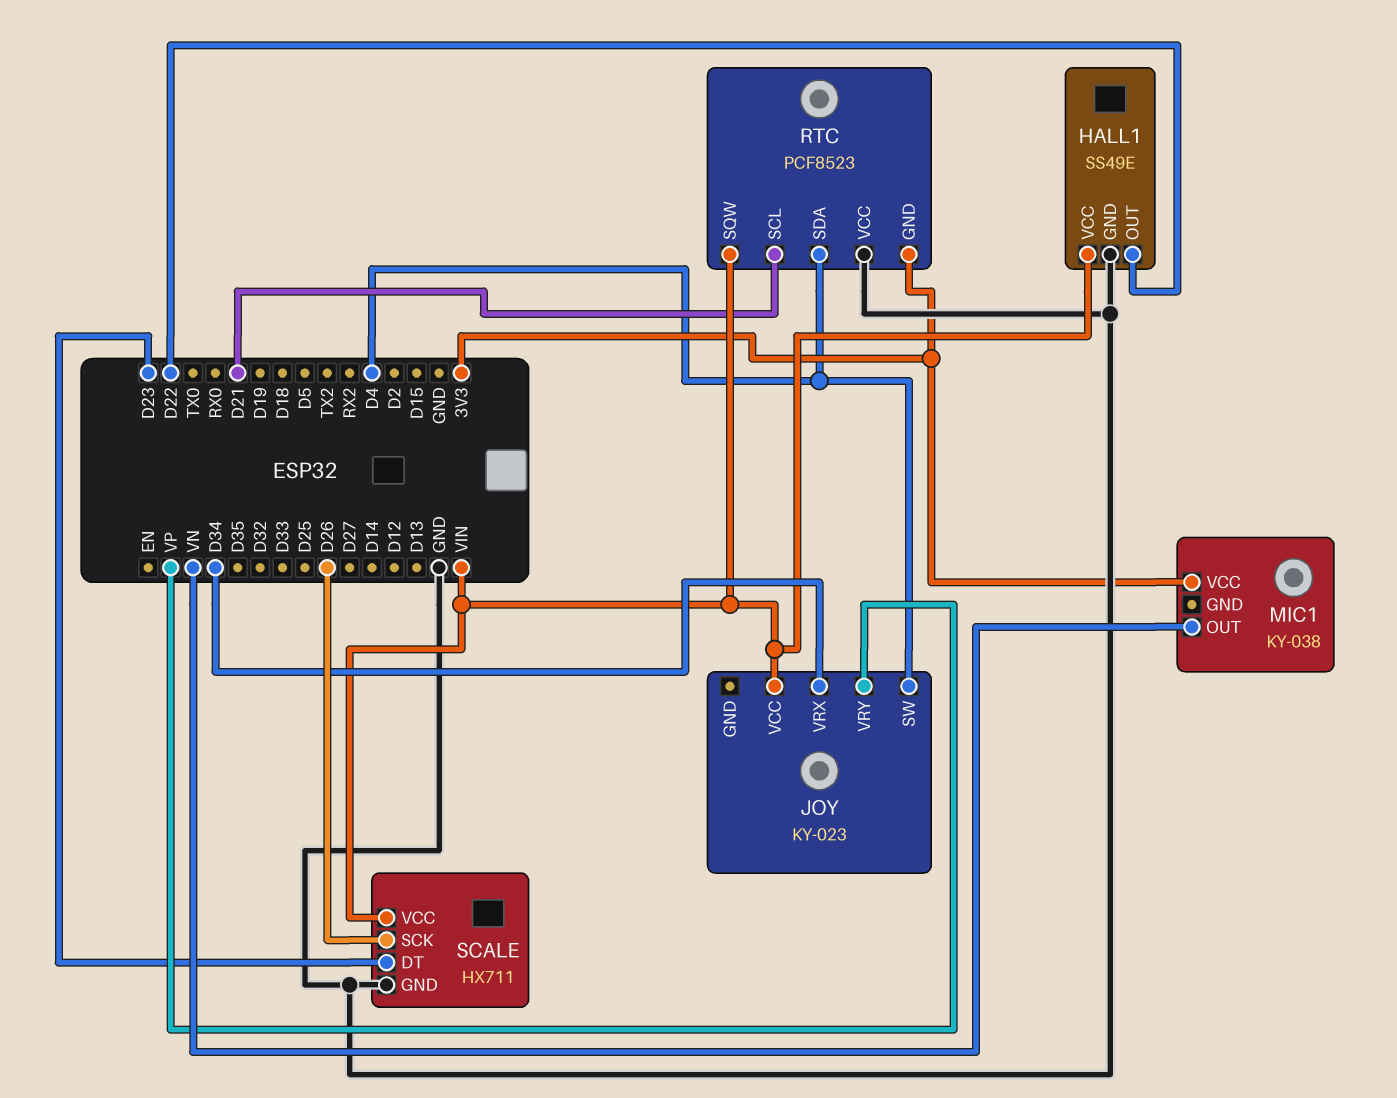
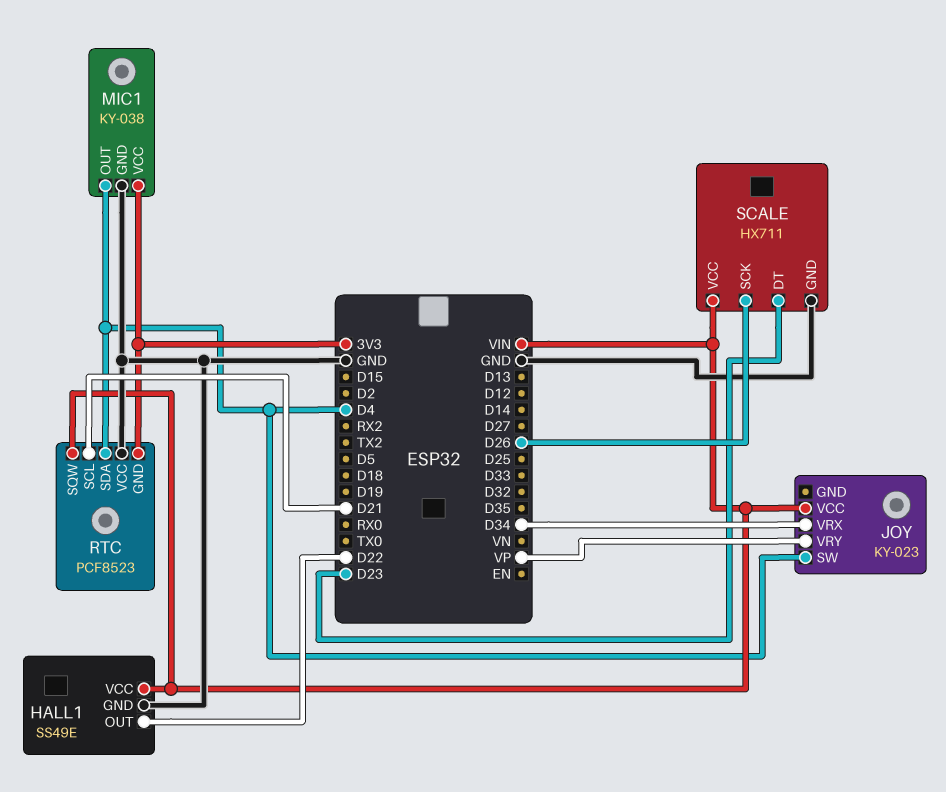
MIC1 pin GND: none -> GND
MIC1 pin OUT: VN -> D4

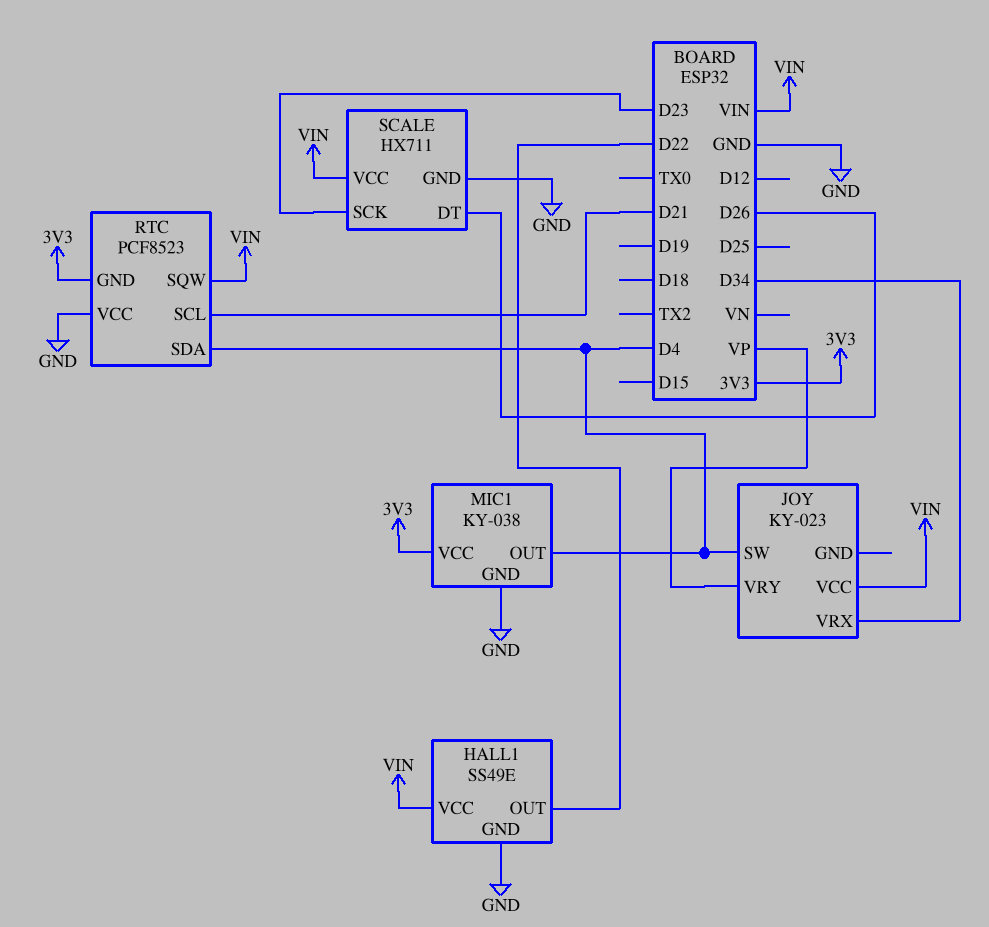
SCALE pin DT: D23 -> D26
SCALE pin SCK: D26 -> D23

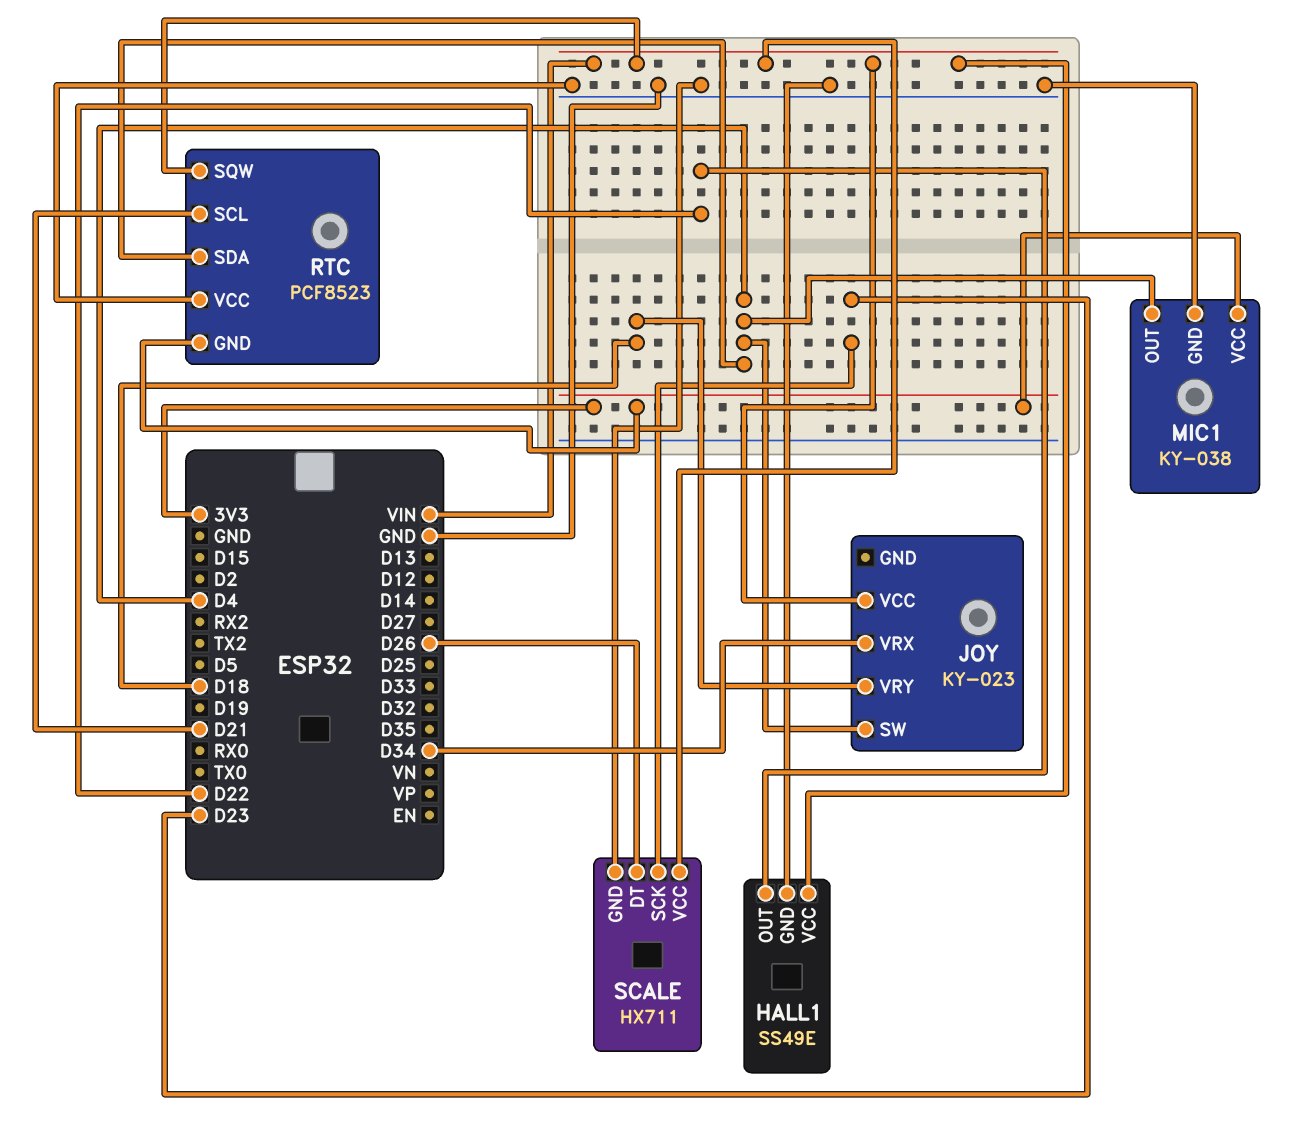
JOY pin VRY: VP -> D18

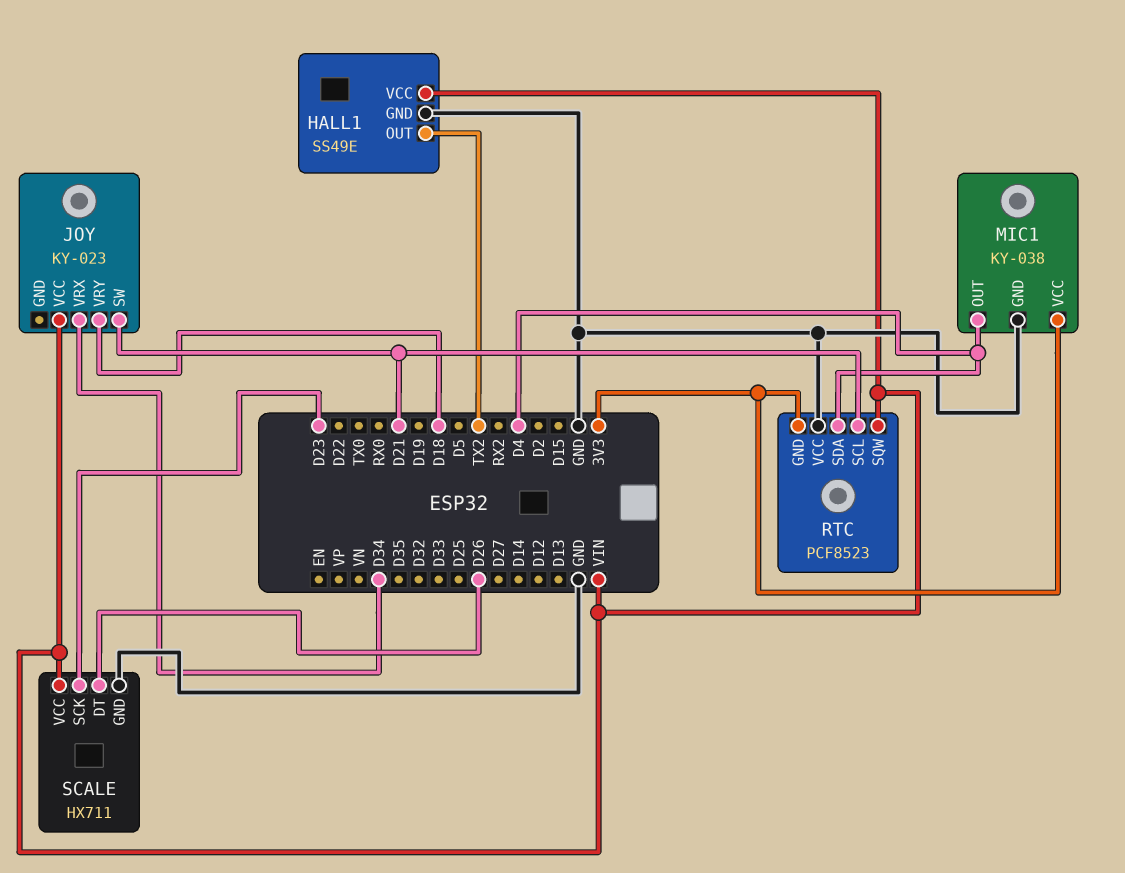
HALL1 pin OUT: D22 -> TX2
JOY pin SW: D4 -> D21

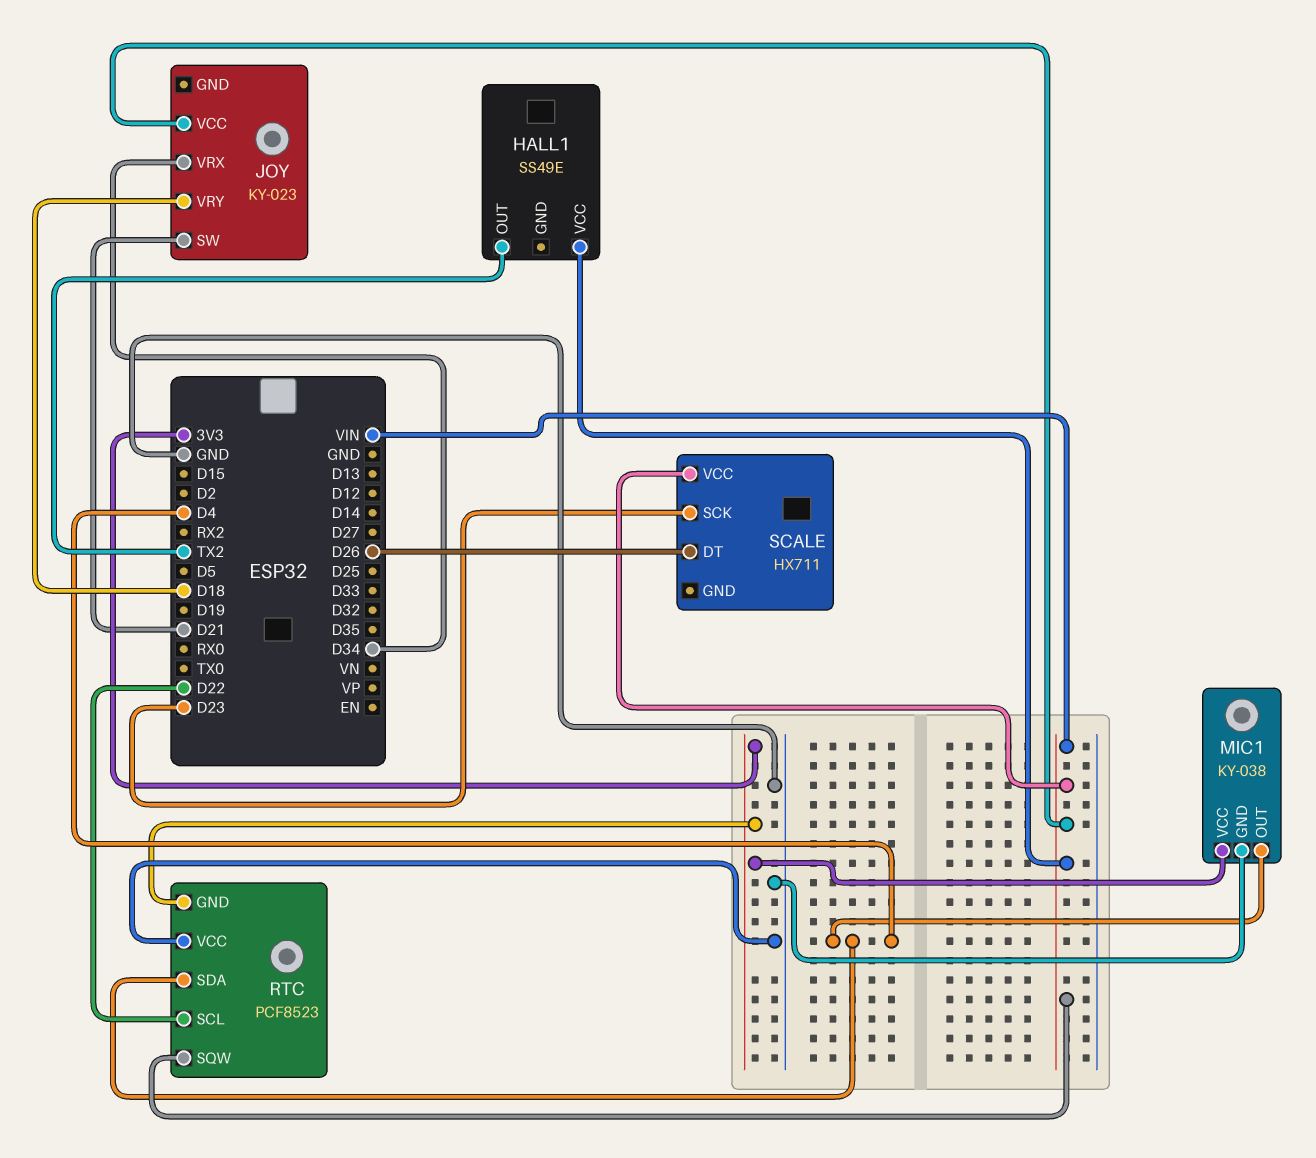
HALL1 pin GND: GND -> none
RTC pin SCL: D21 -> D22
SCALE pin GND: GND -> none

